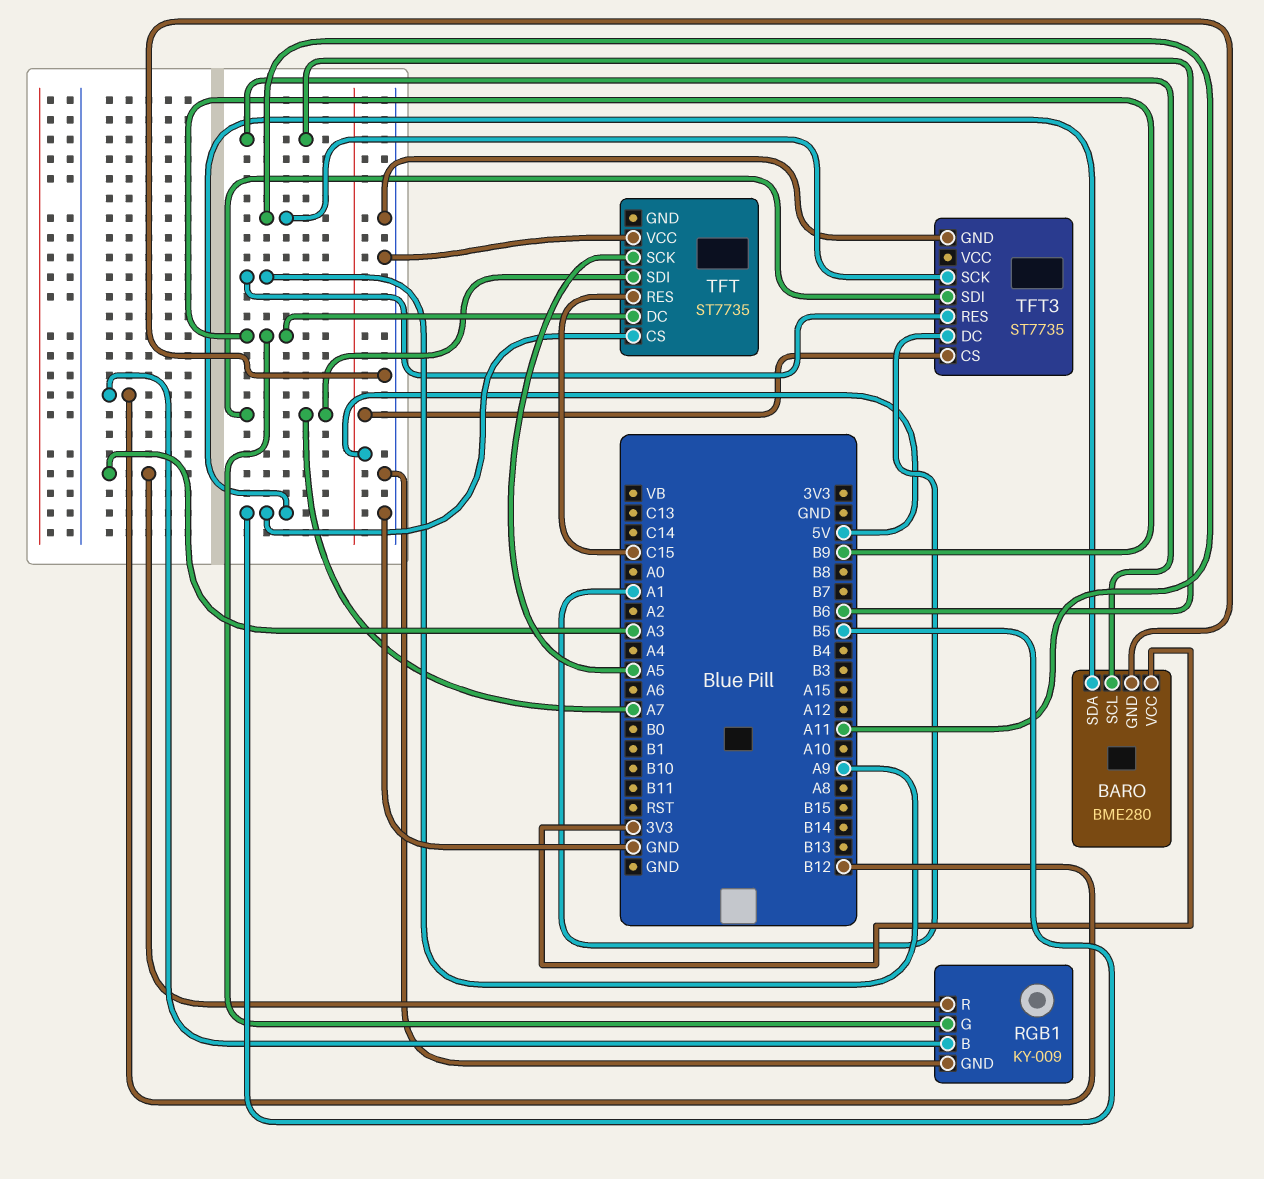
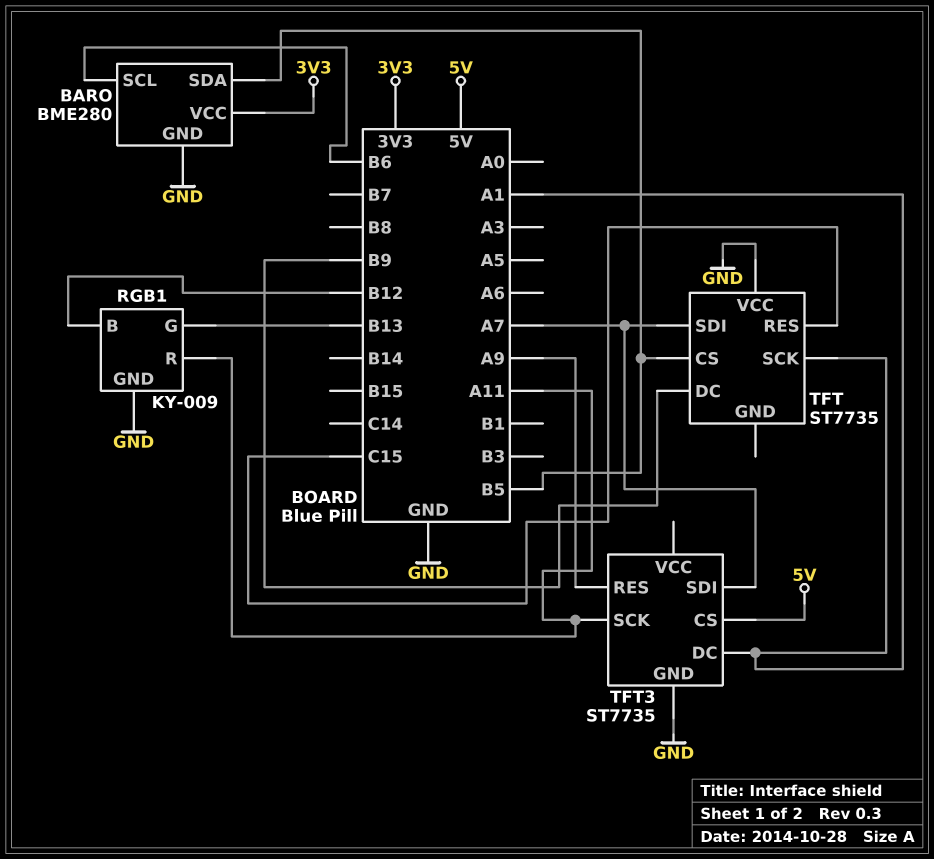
RGB1 pin G: B9 -> B13
RGB1 pin R: A3 -> A11
TFT pin SCK: A5 -> A1

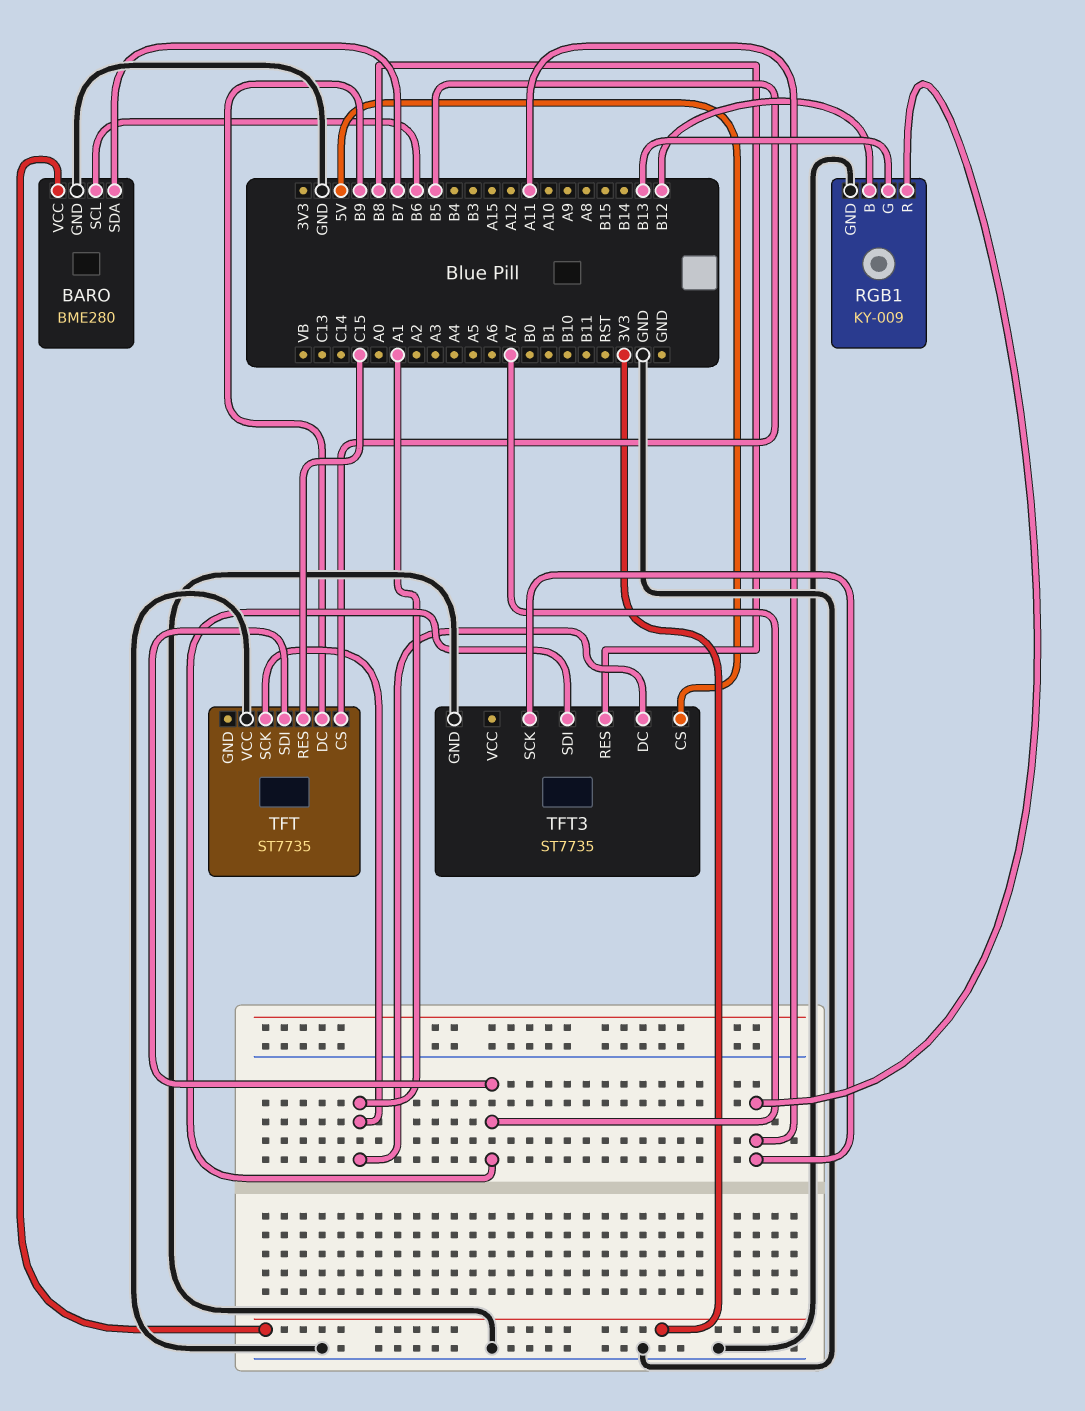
BARO pin SDA: B5 -> B7
TFT3 pin RES: A9 -> B8

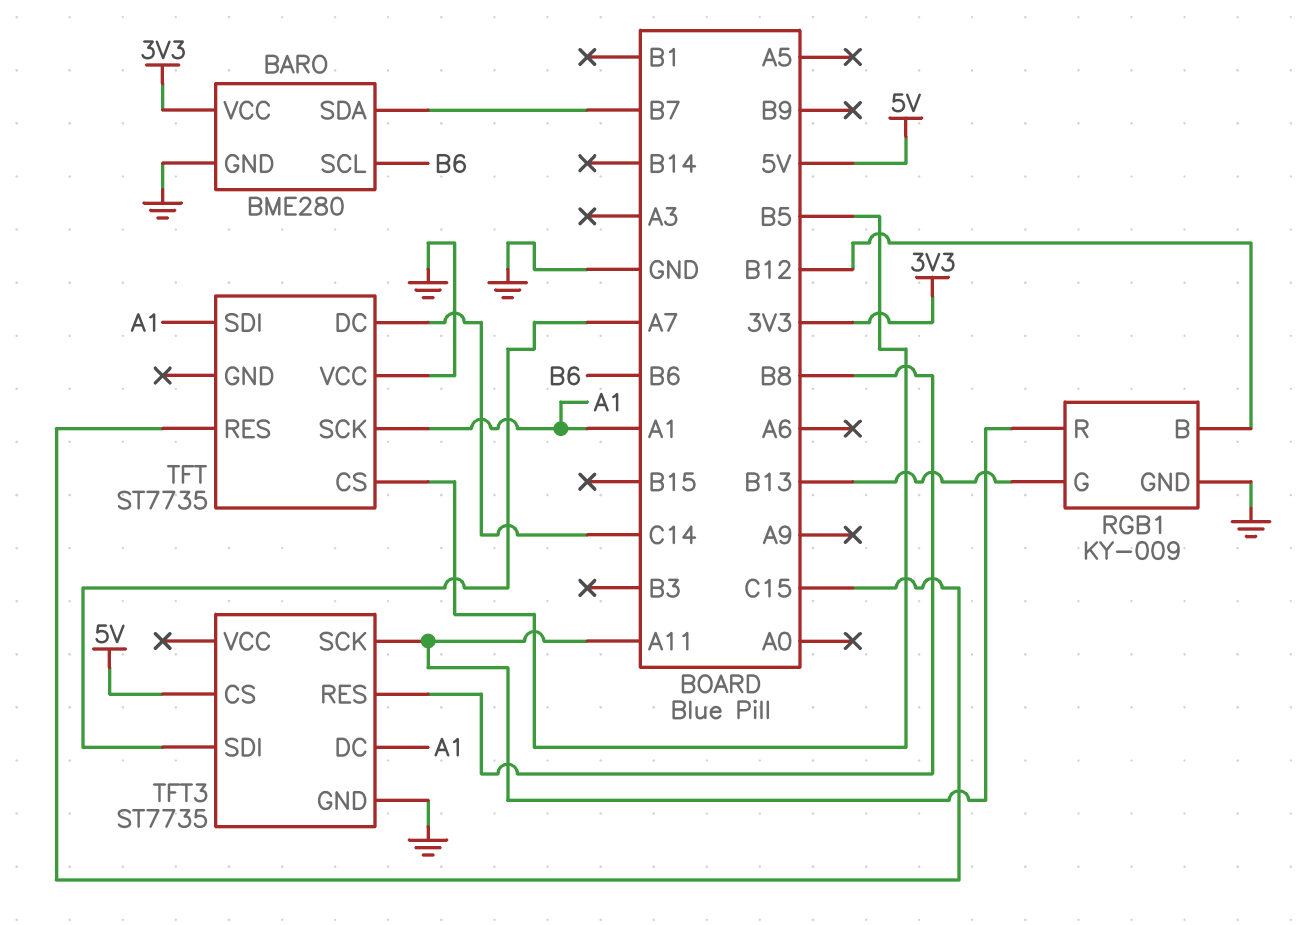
TFT pin DC: B9 -> C14
TFT pin SDI: A7 -> A1

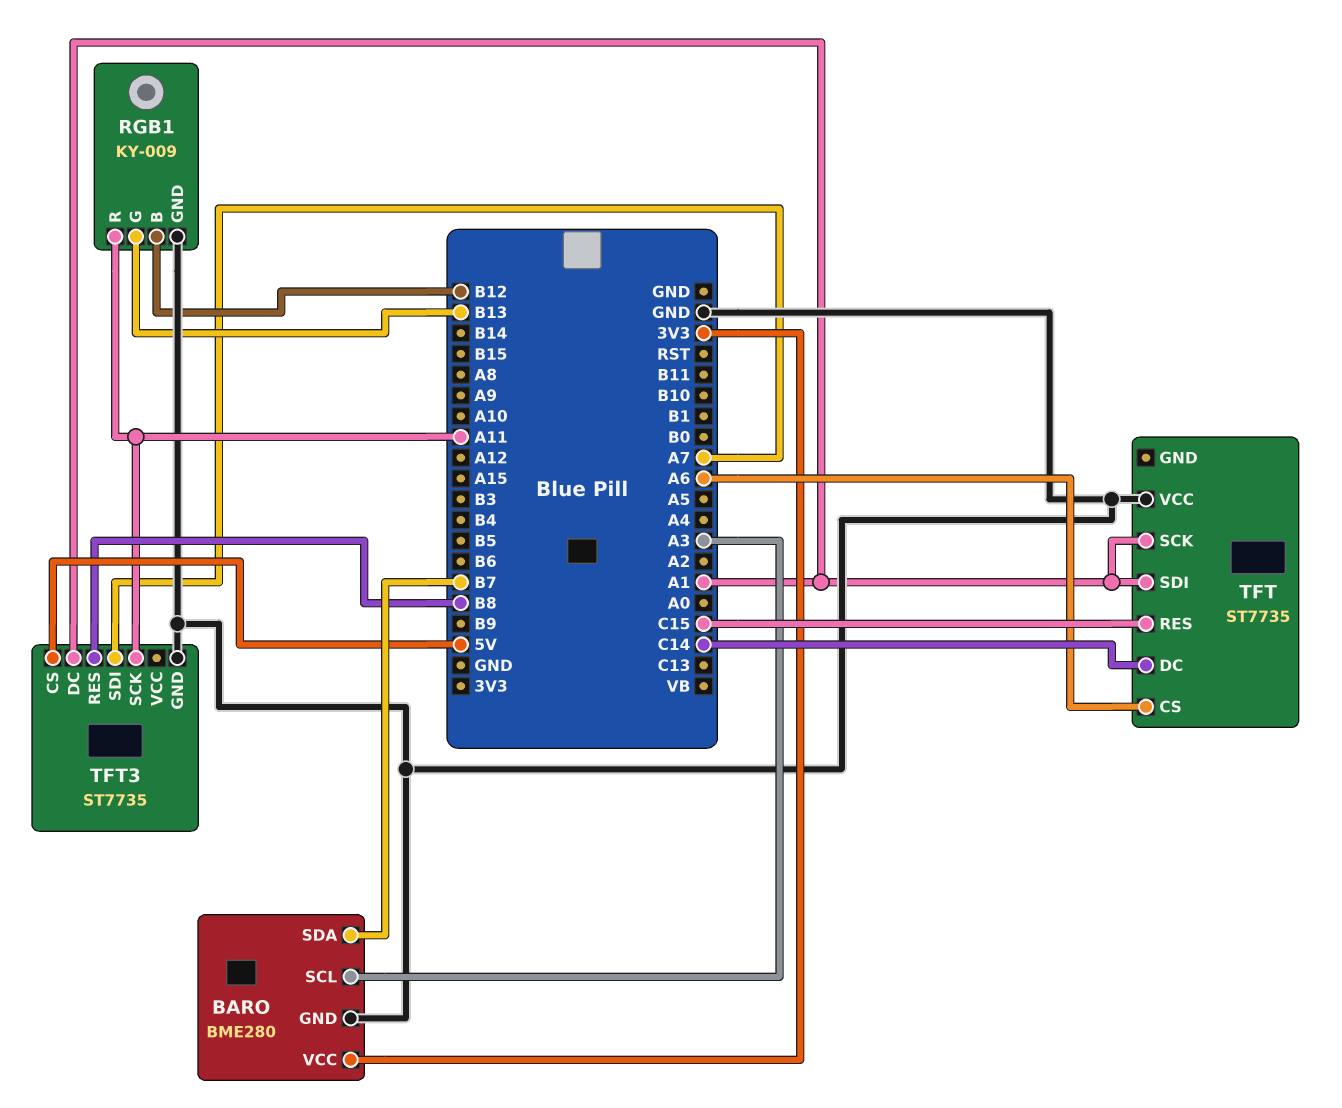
BARO pin SCL: B6 -> A3
TFT pin CS: B5 -> A6

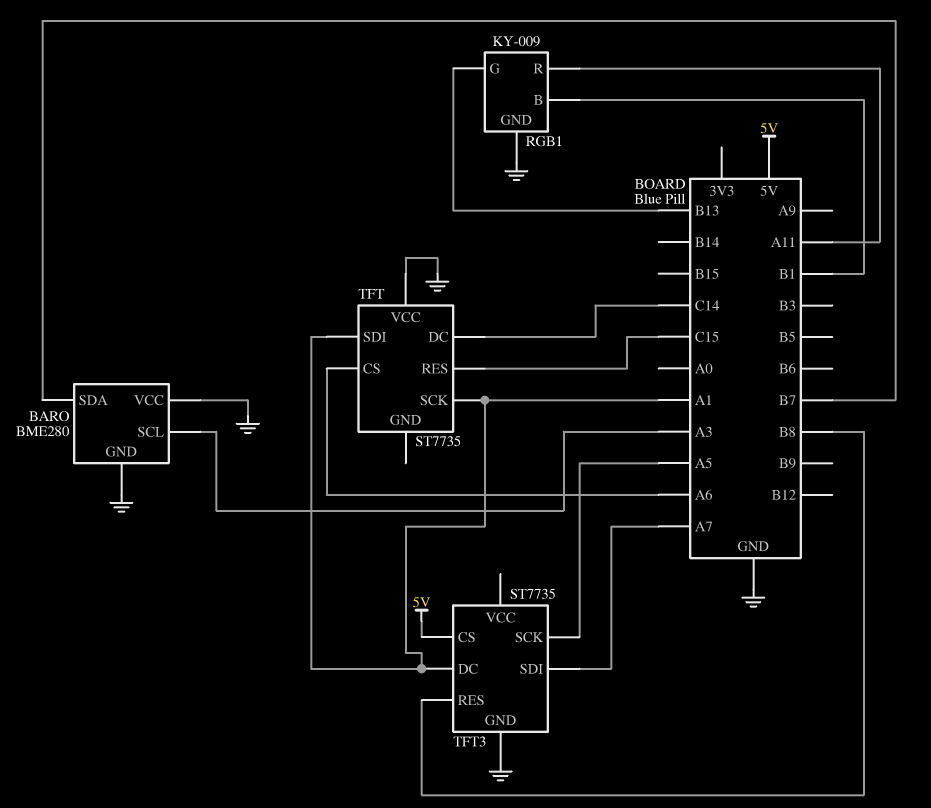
BARO pin VCC: 3V3 -> GND
RGB1 pin B: B12 -> B1
TFT3 pin SCK: A11 -> A5

